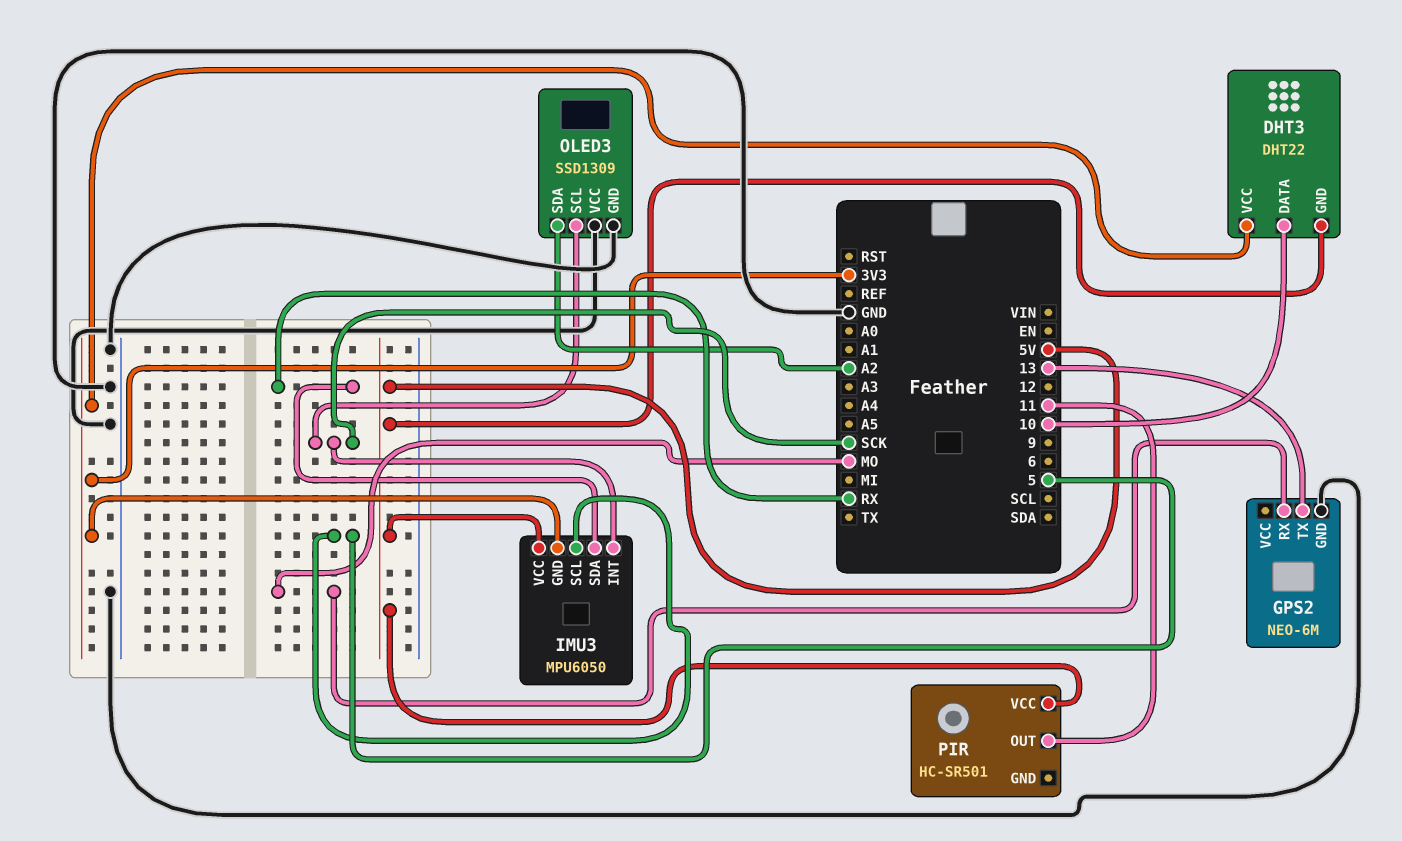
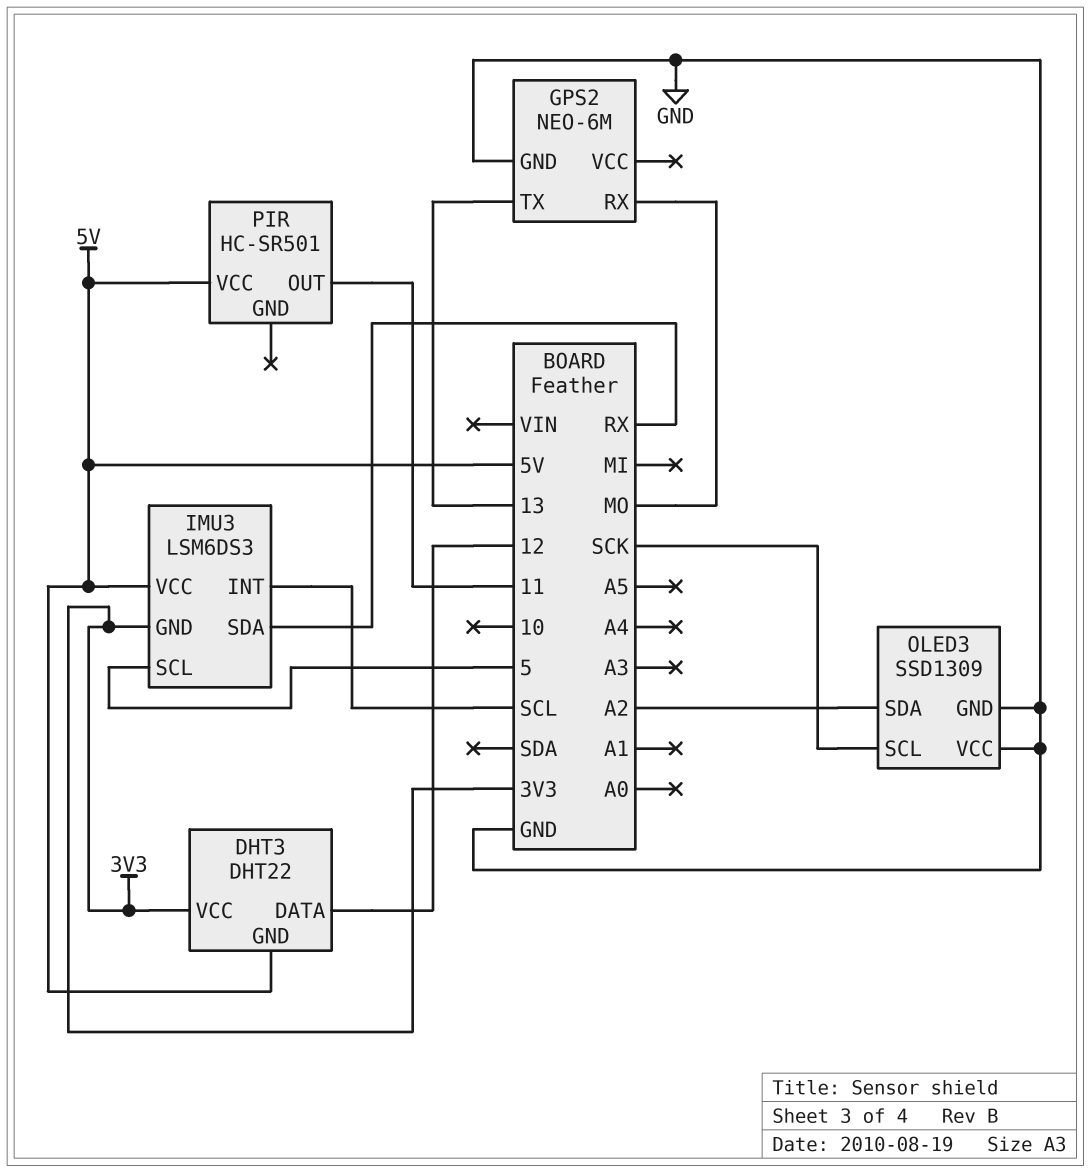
DHT3 pin DATA: 10 -> 12
IMU3: MPU6050 -> LSM6DS3
IMU3 pin INT: SCK -> SCL

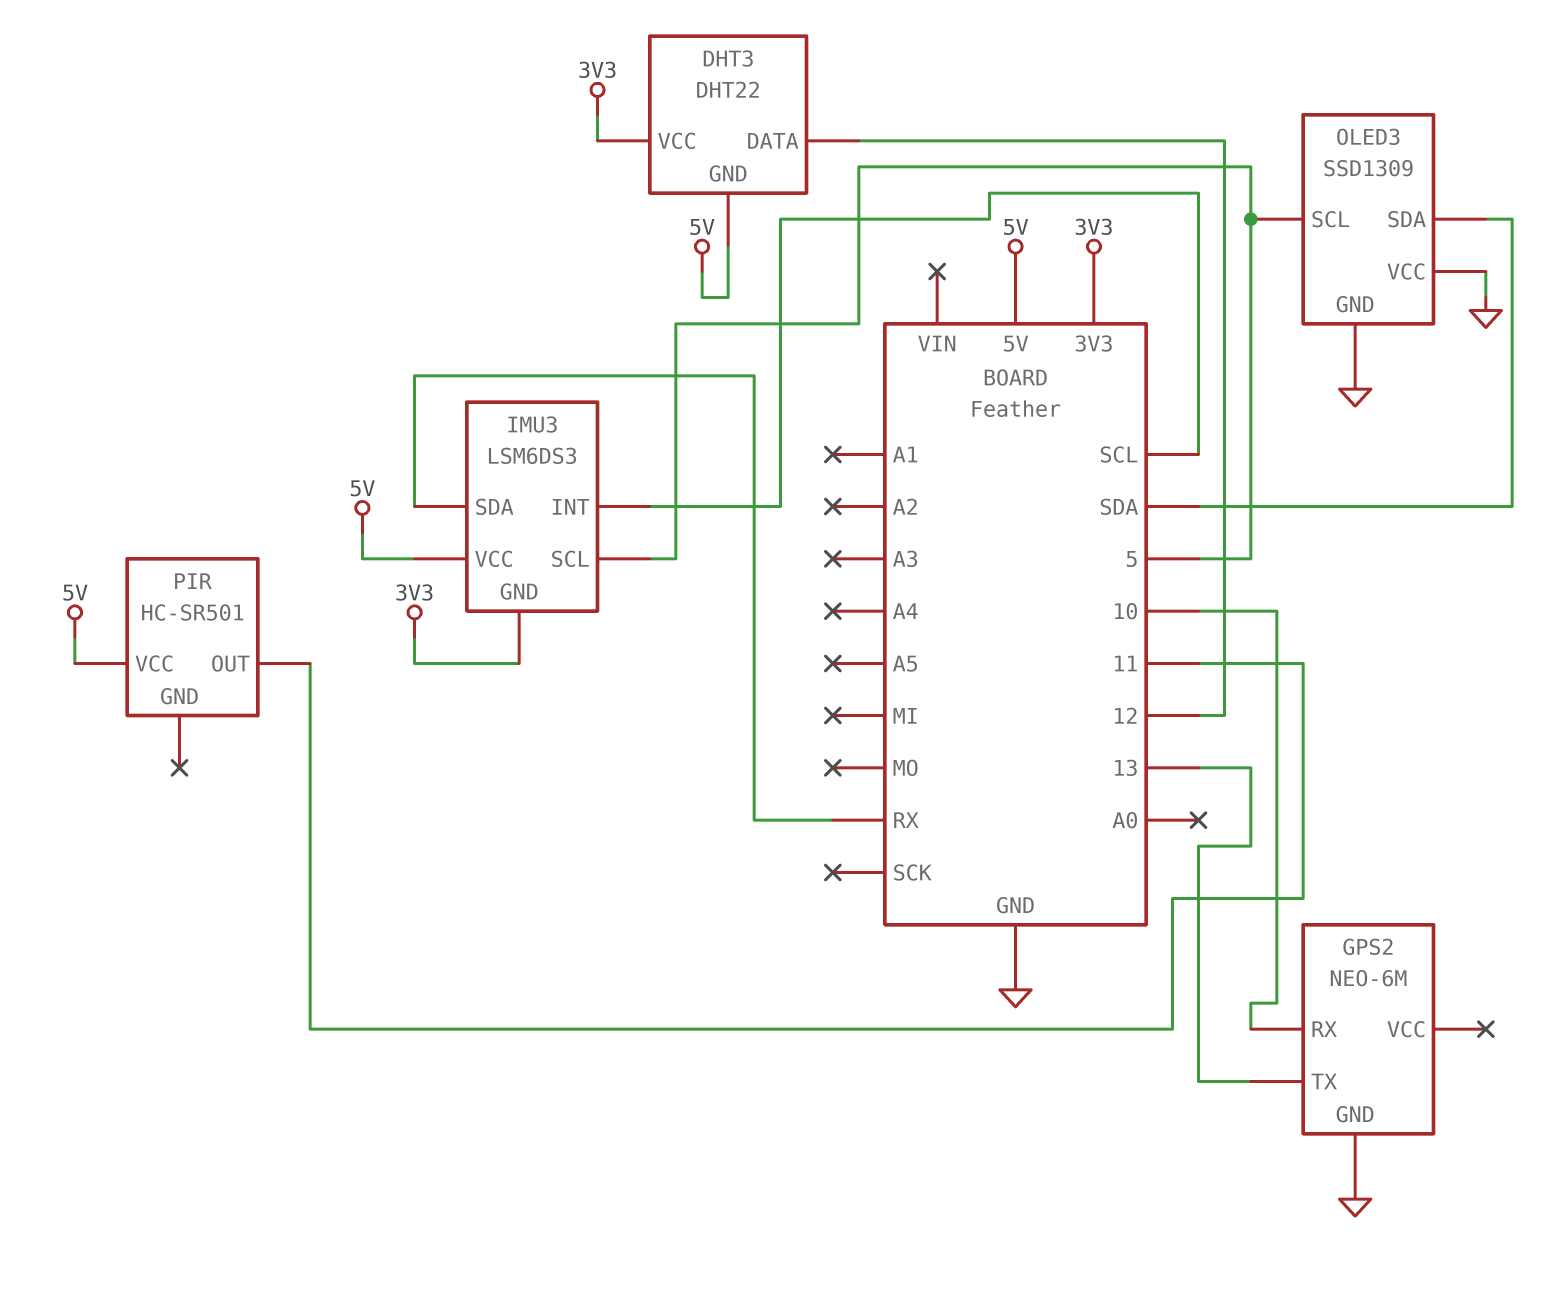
GPS2 pin RX: MO -> 10
OLED3 pin SCL: SCK -> 5
OLED3 pin SDA: A2 -> SDA

